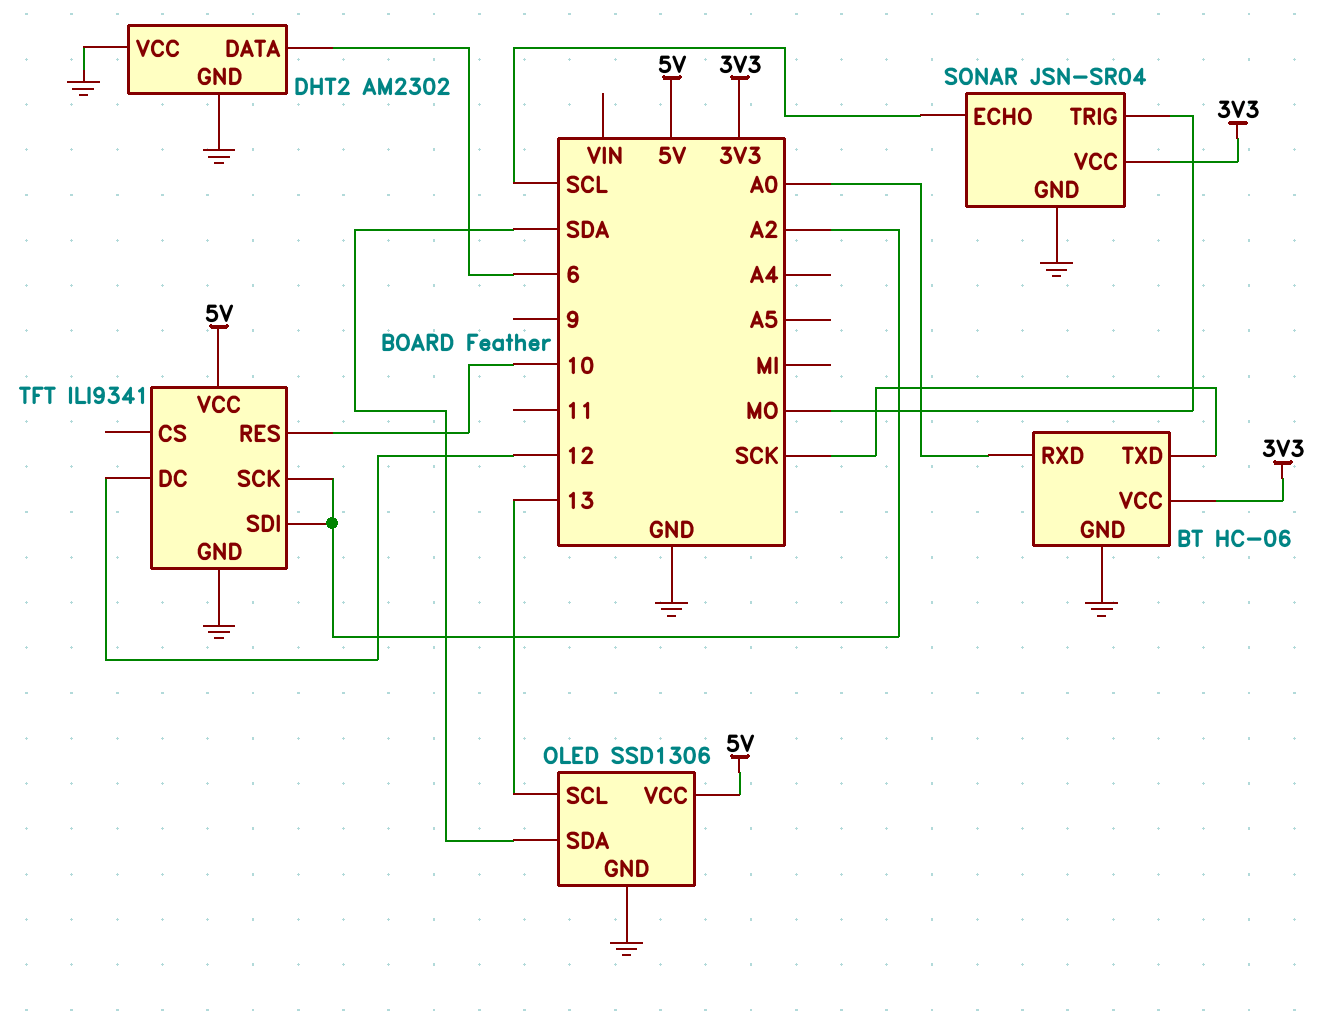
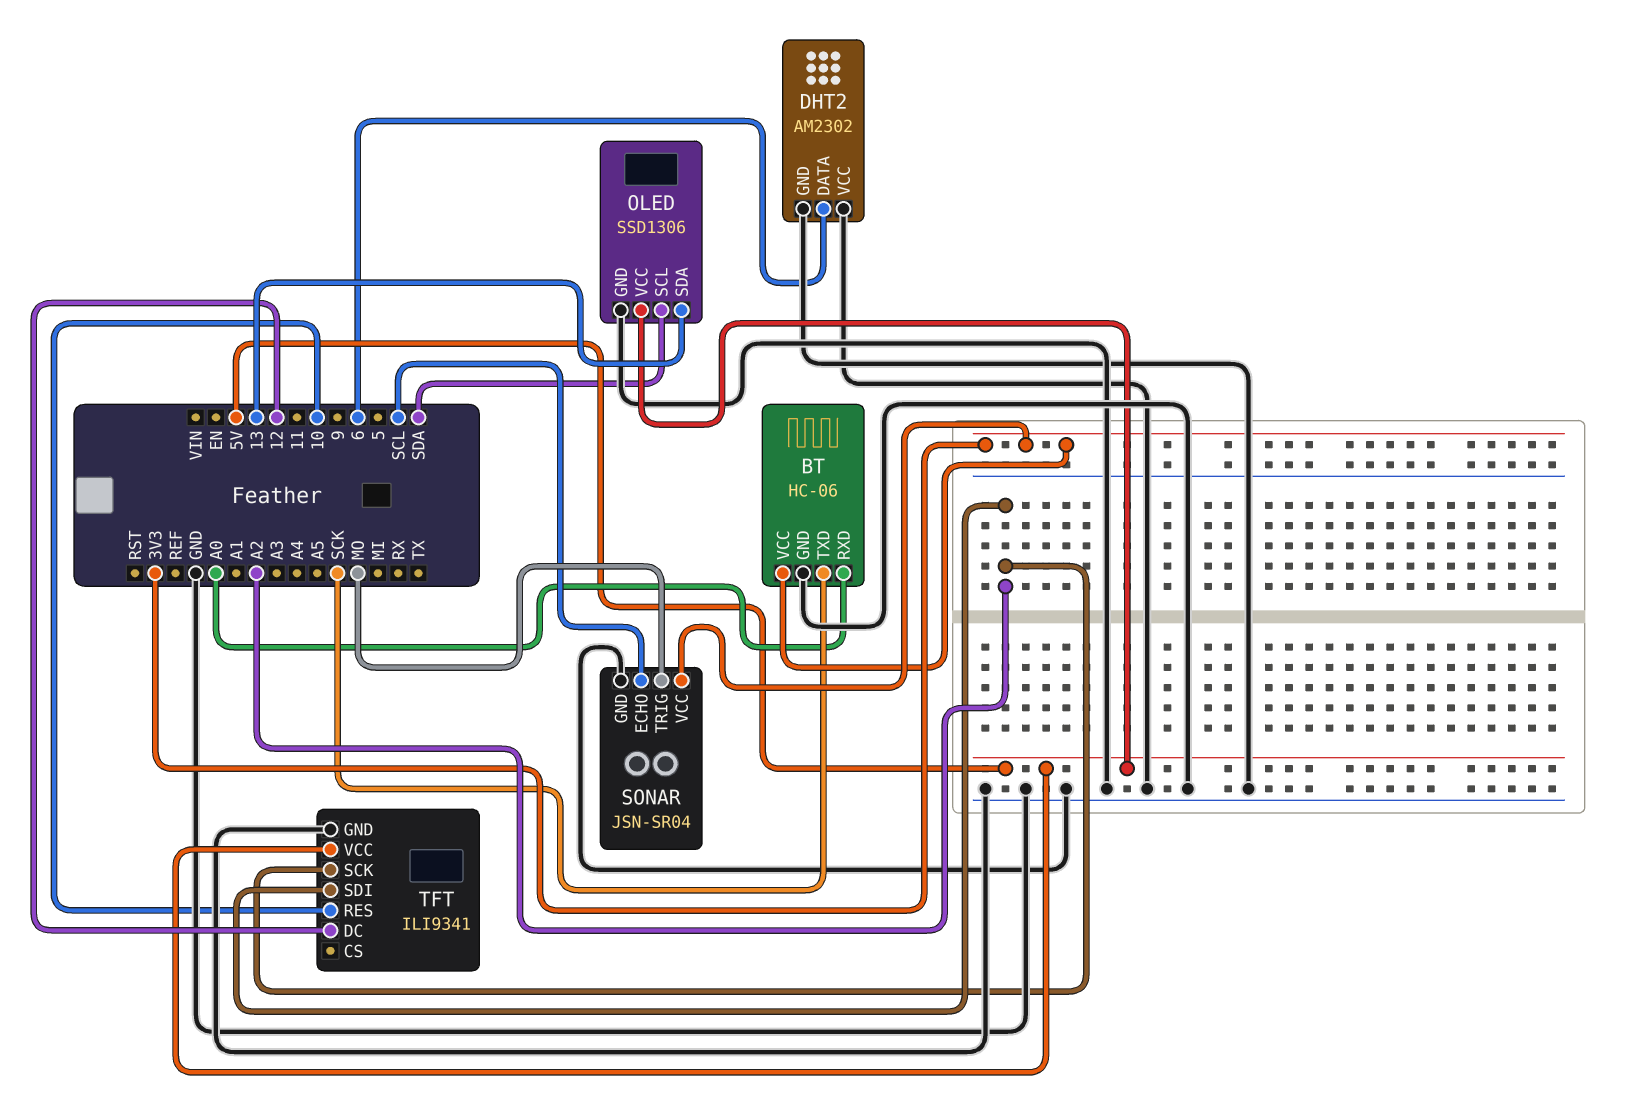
OLED pin SCL: 13 -> SDA
OLED pin SDA: SDA -> 13

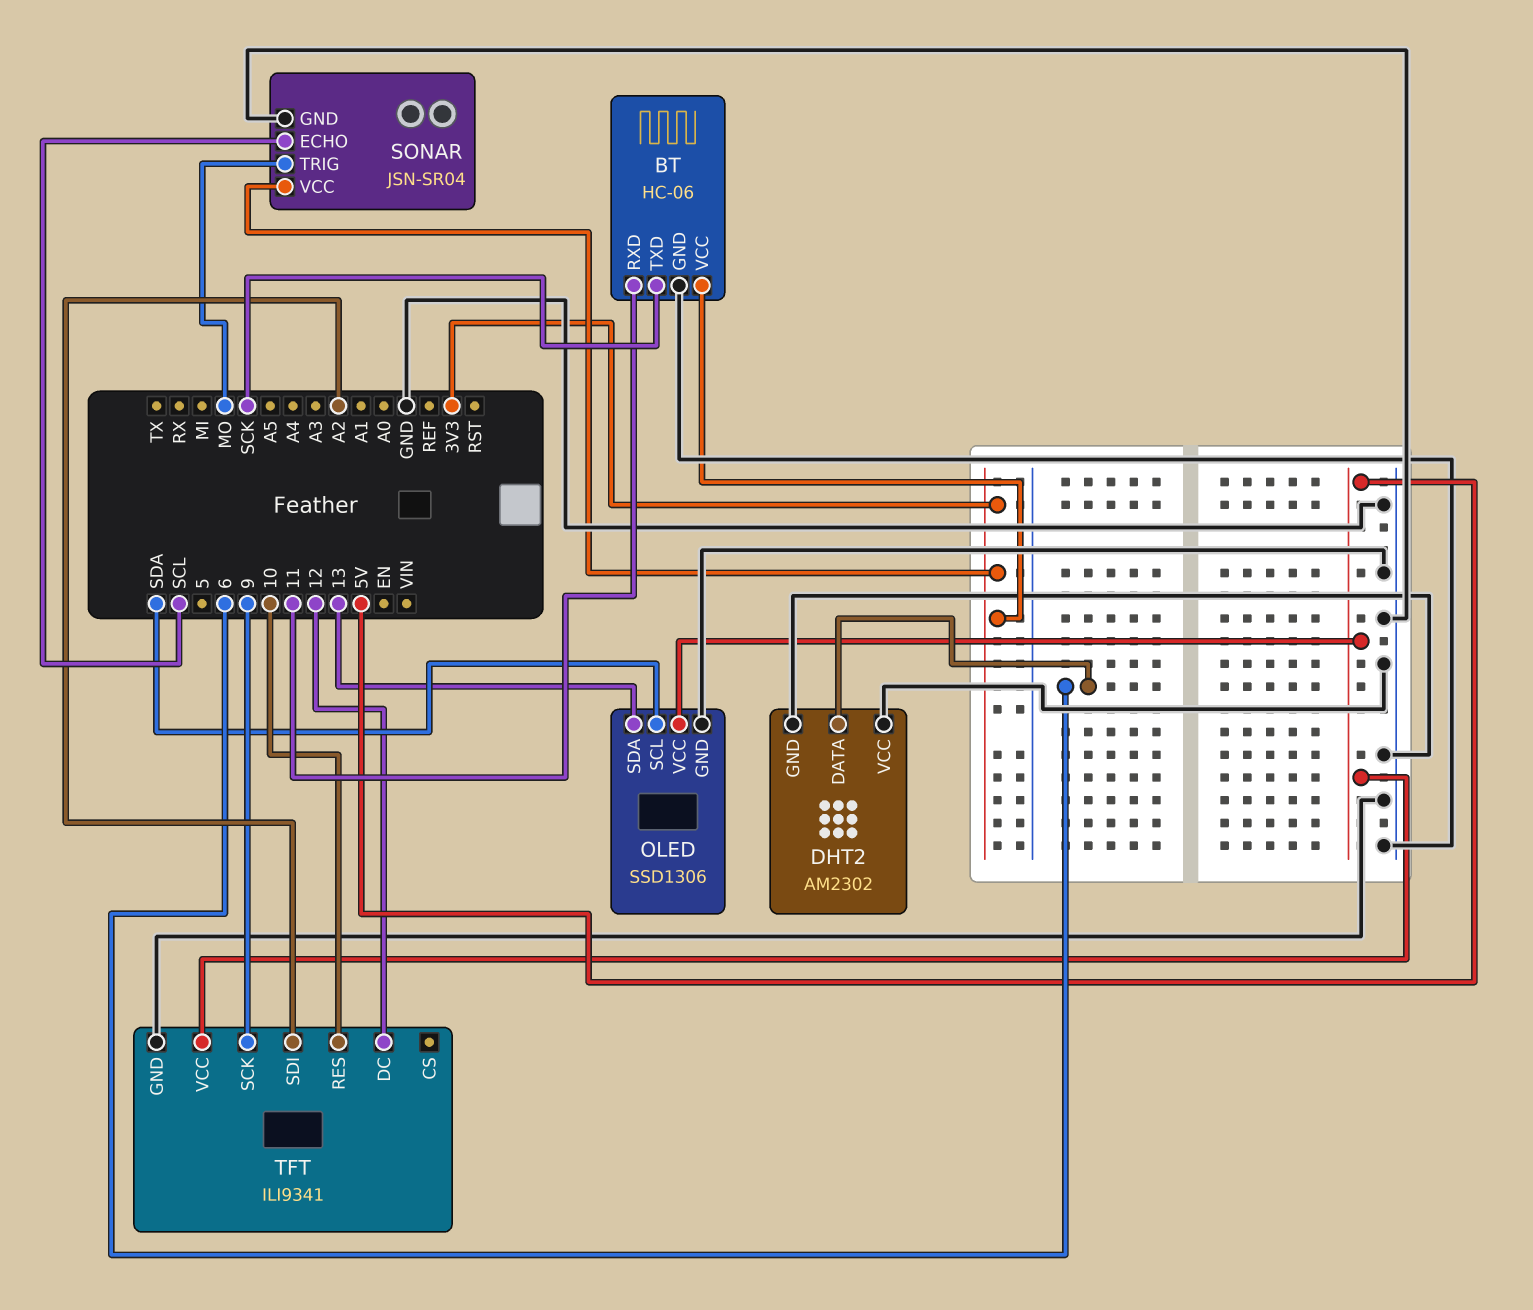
BT pin RXD: A0 -> 11
TFT pin SCK: A2 -> 9

